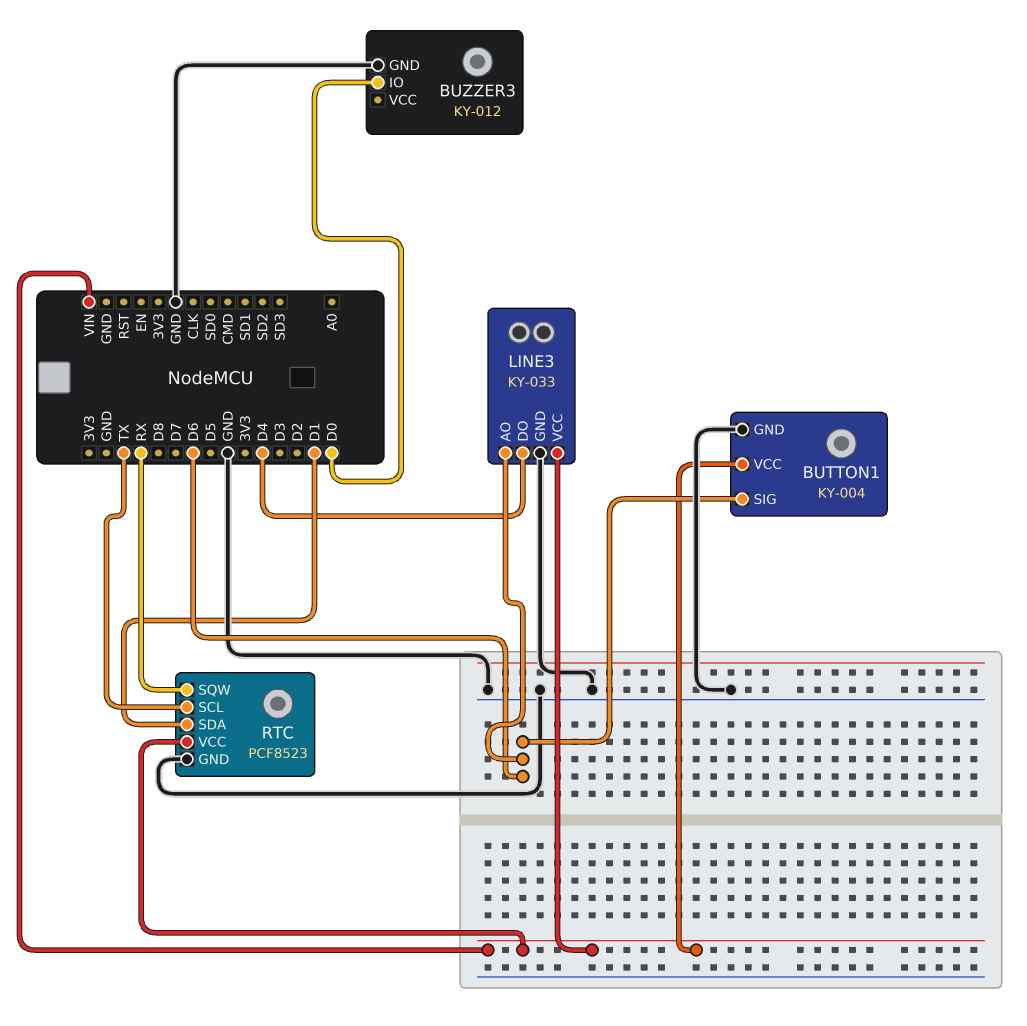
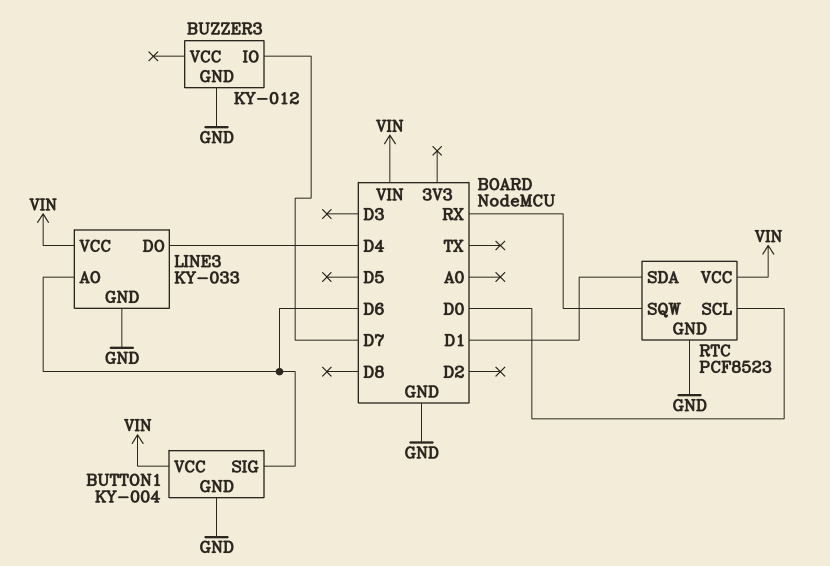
BUZZER3 pin IO: D0 -> D7
RTC pin SCL: TX -> D0

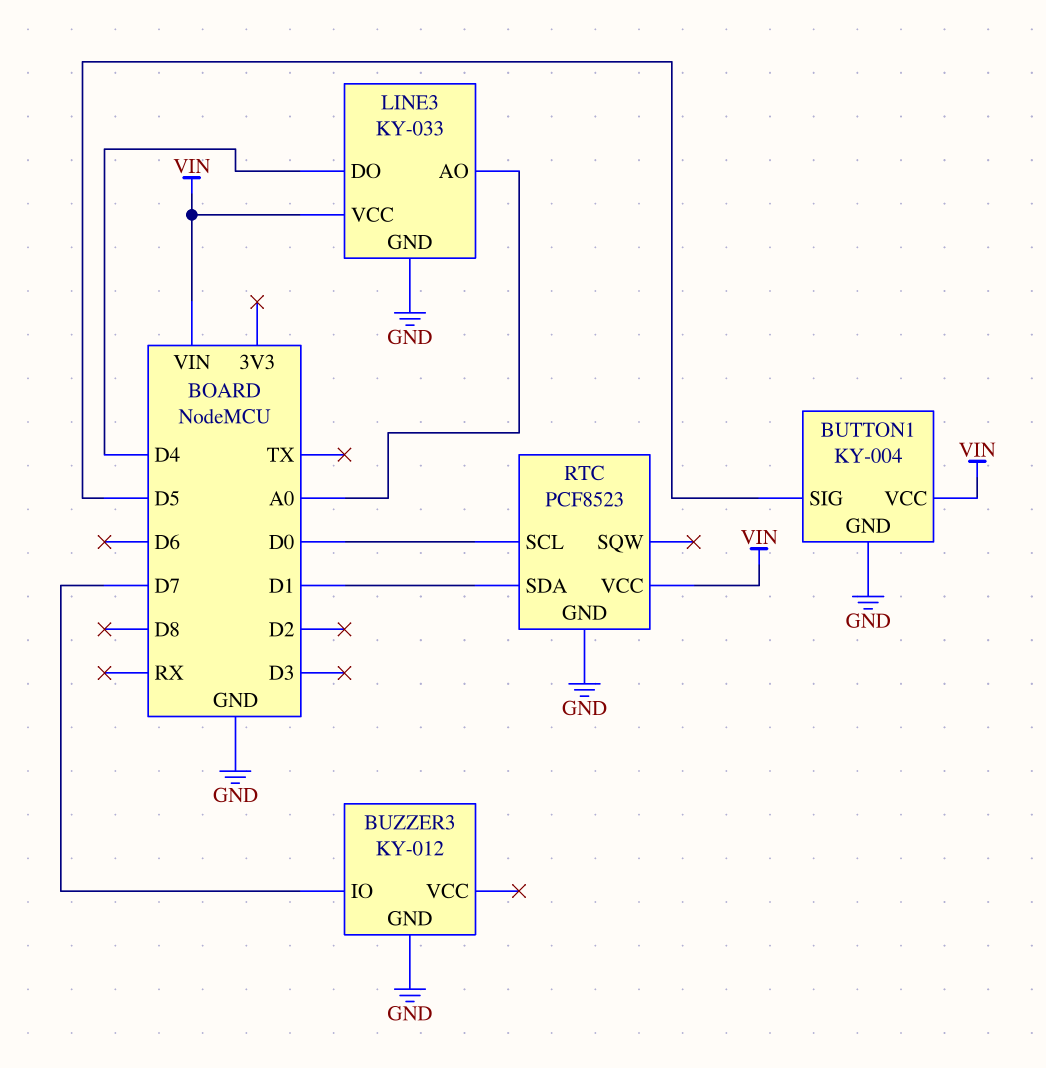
BUTTON1 pin SIG: D6 -> D5
LINE3 pin AO: D6 -> A0
RTC pin SQW: RX -> none

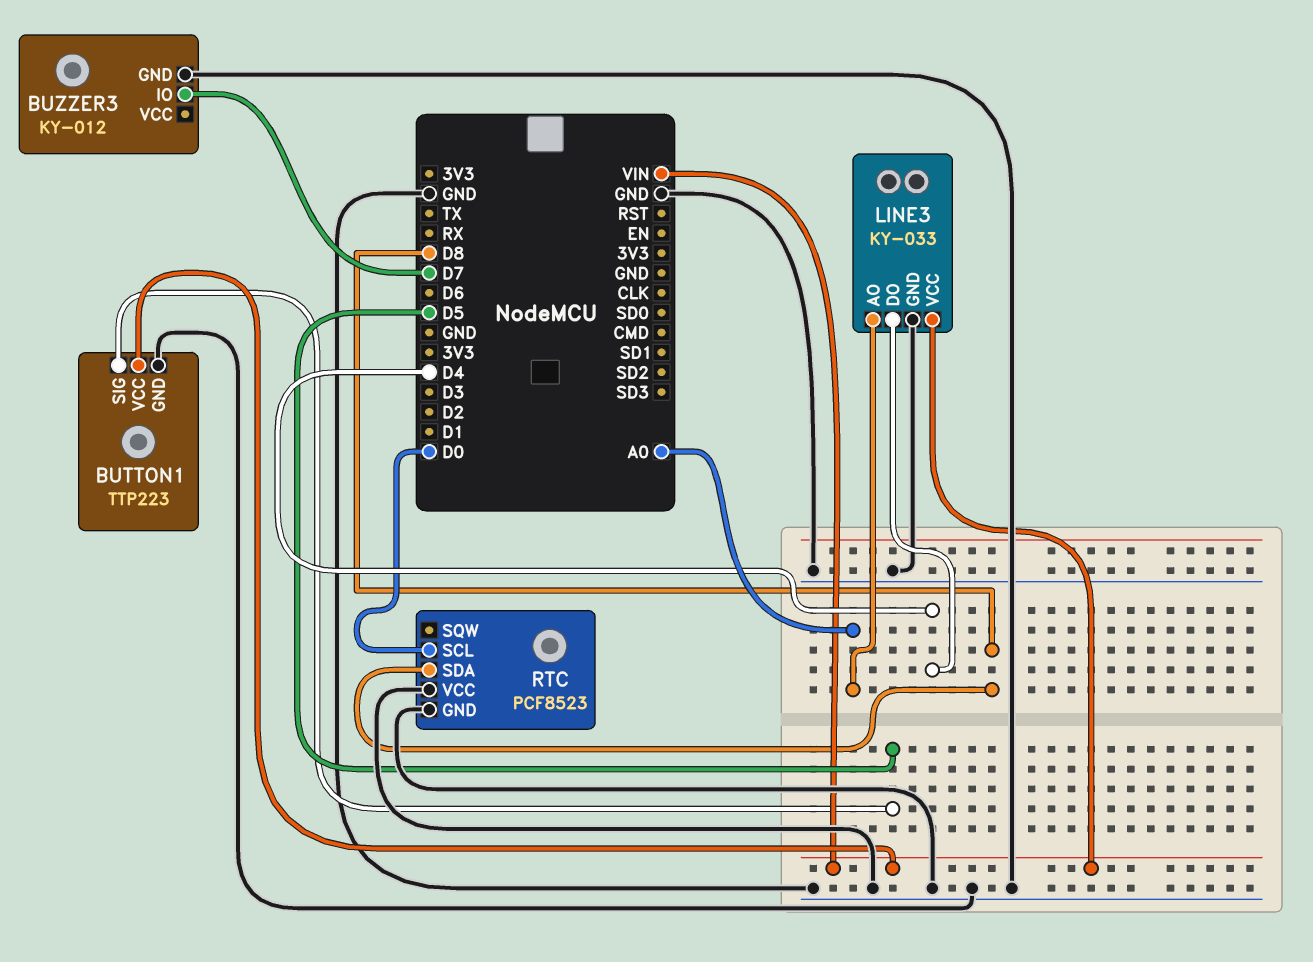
BUTTON1: KY-004 -> TTP223
RTC pin SDA: D1 -> D8
RTC pin VCC: VIN -> GND

